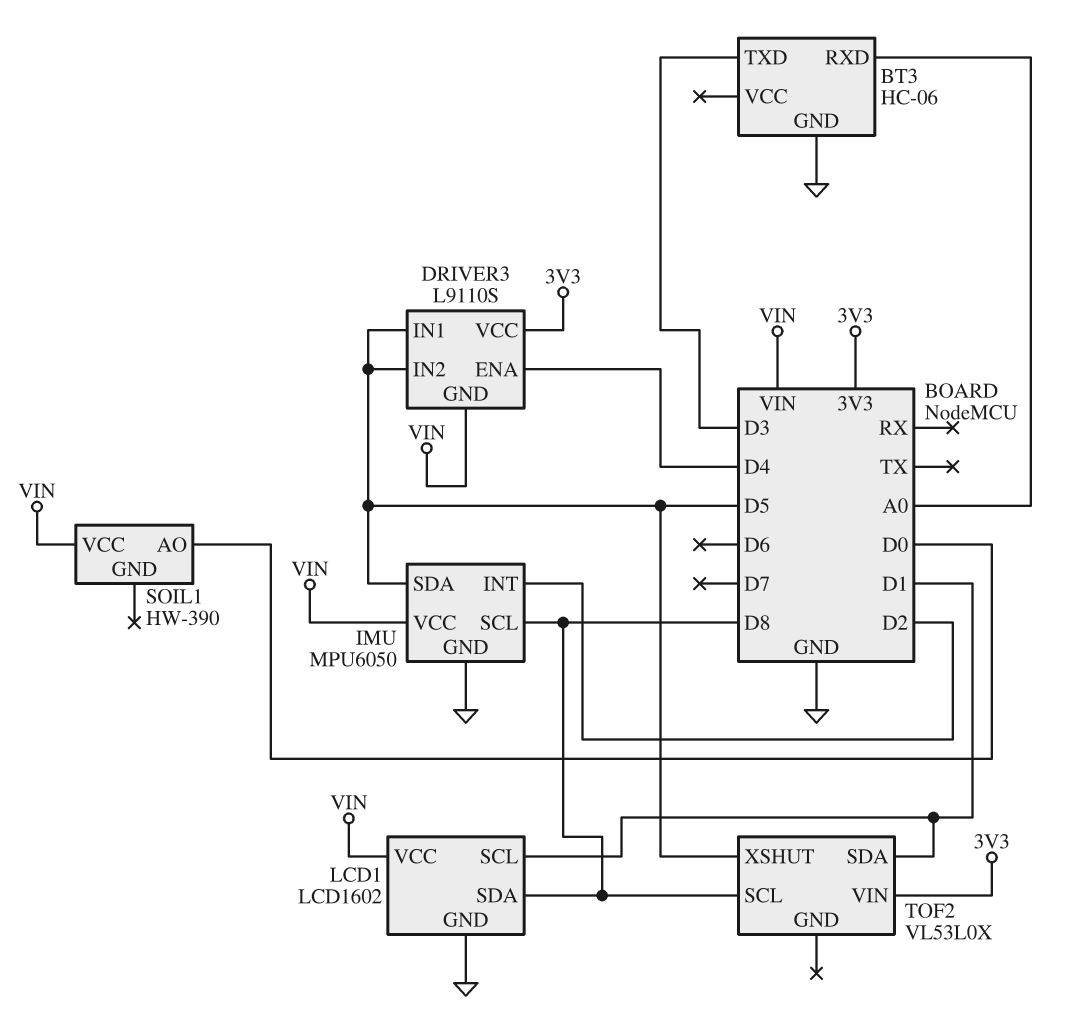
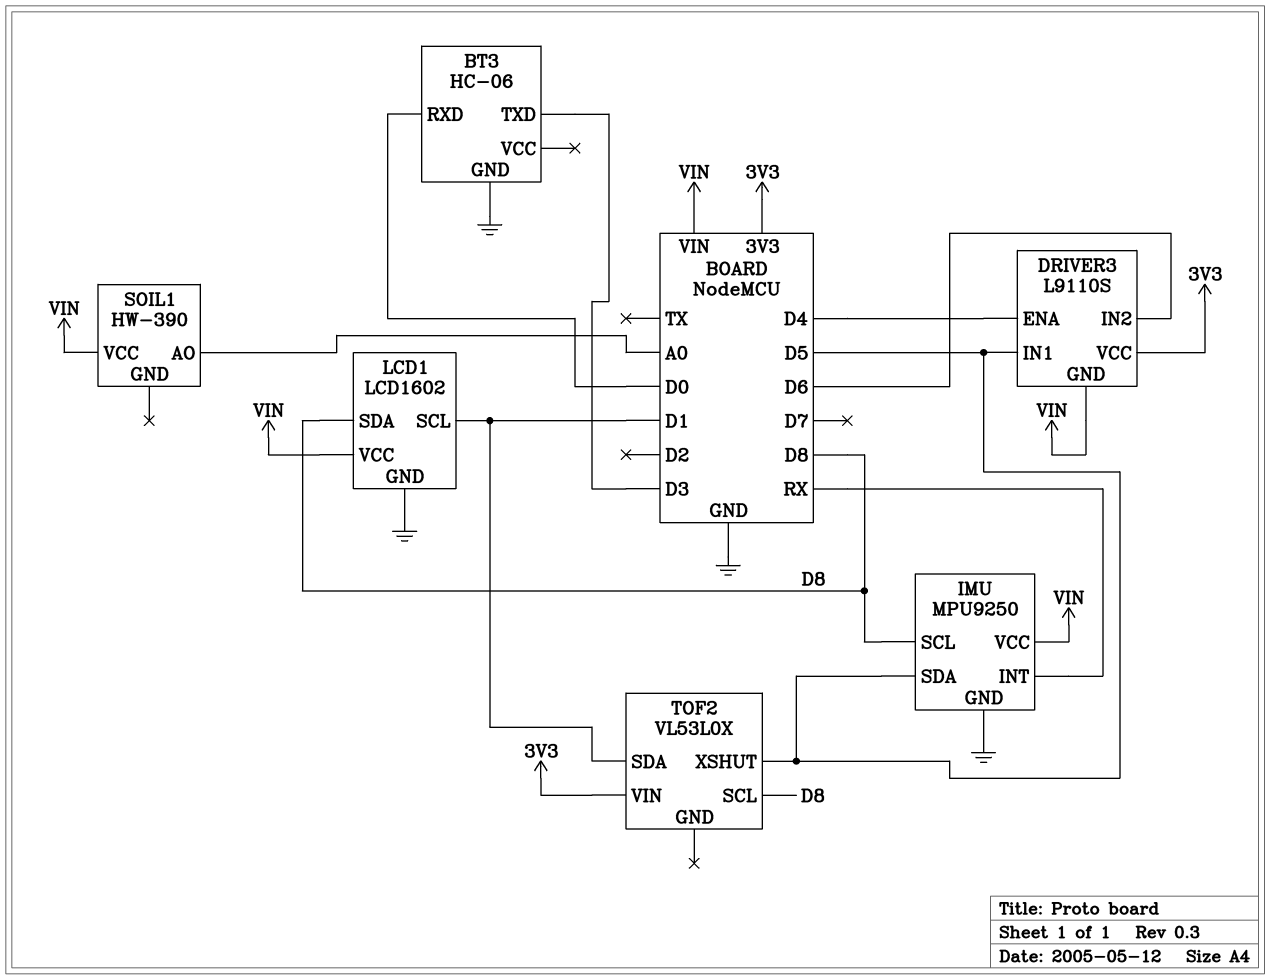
BT3 pin RXD: A0 -> D0
DRIVER3 pin IN2: D5 -> D6
IMU: MPU6050 -> MPU9250
IMU pin INT: D2 -> RX
SOIL1 pin AO: D0 -> A0

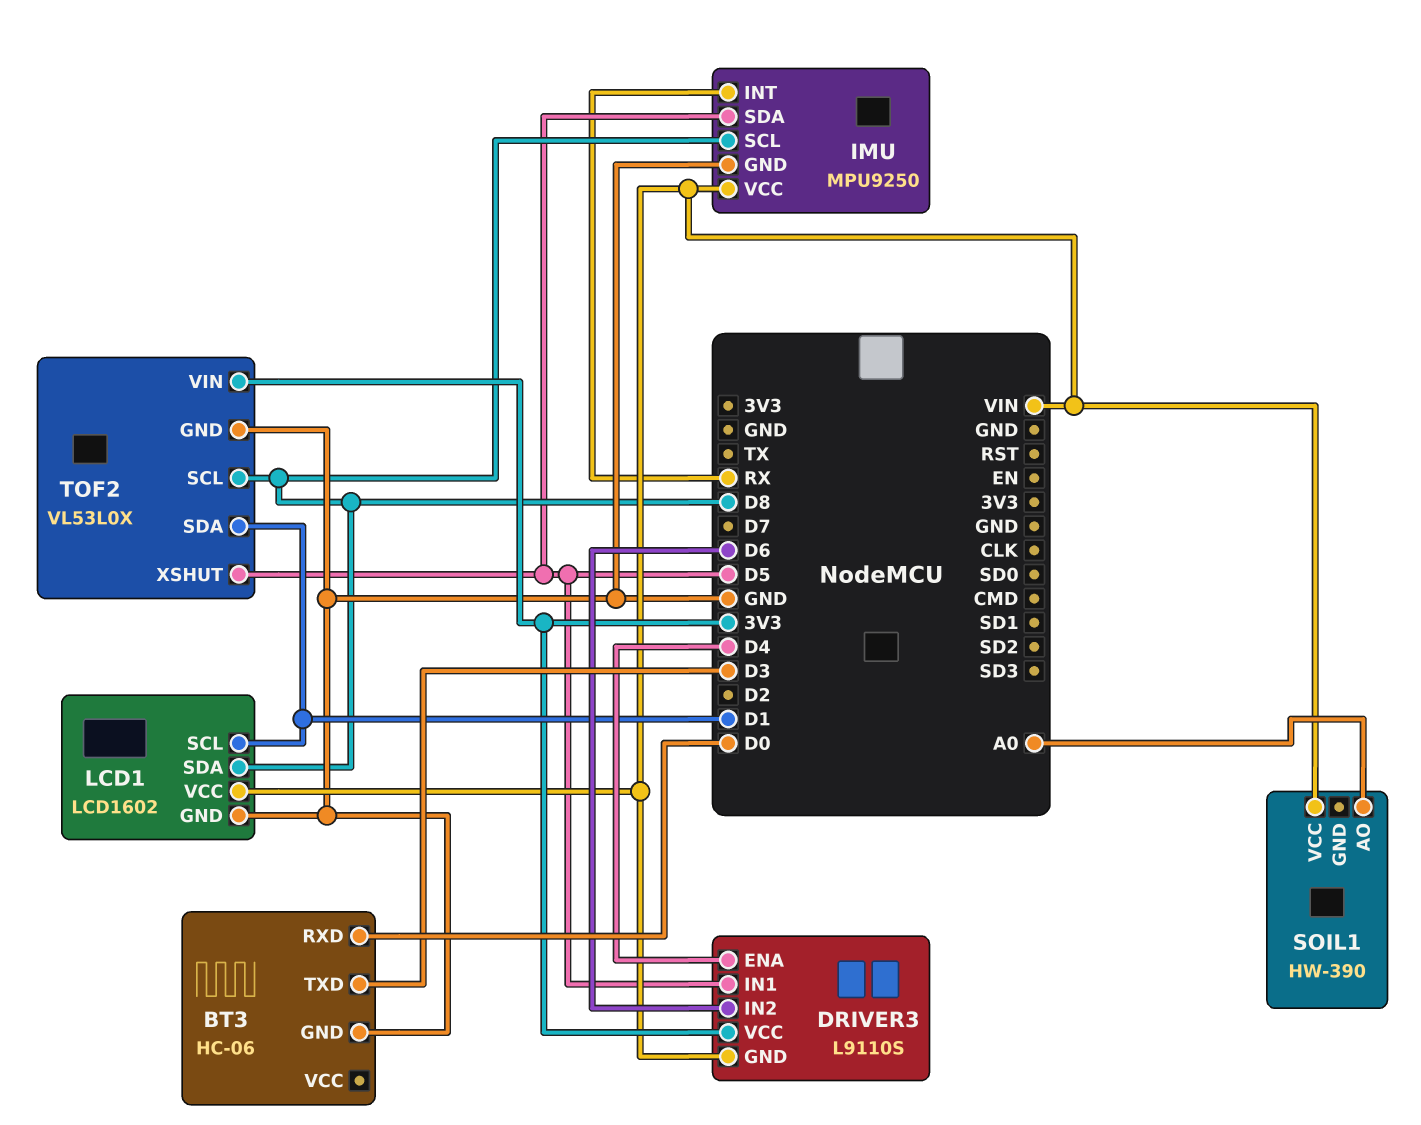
TOF2 pin GND: none -> GND

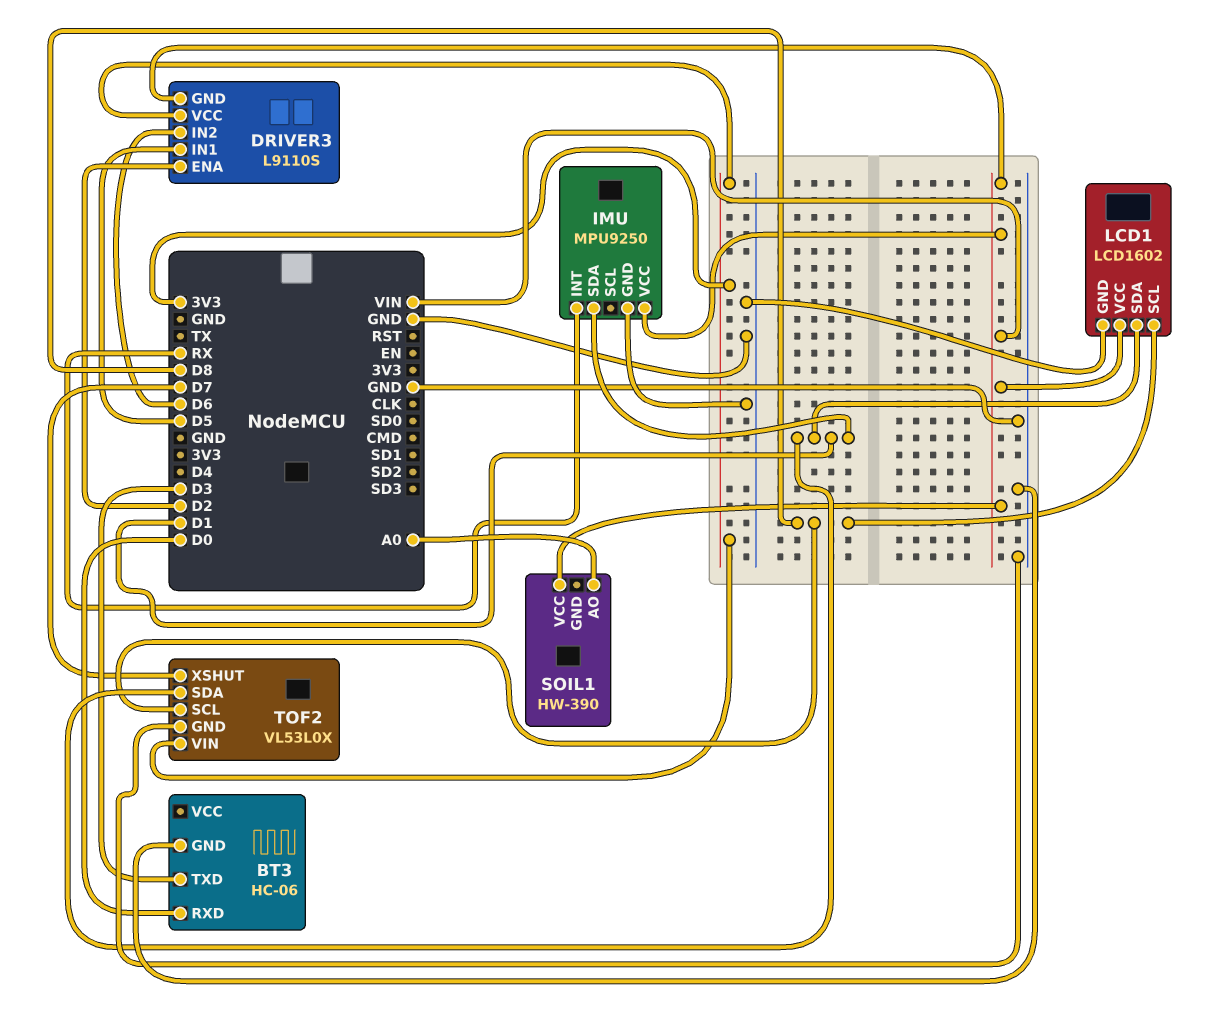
DRIVER3 pin ENA: D4 -> D2
IMU pin SCL: D8 -> none
IMU pin SDA: D5 -> D1
LCD1 pin SCL: D1 -> D8
LCD1 pin SDA: D8 -> D1
TOF2 pin XSHUT: D5 -> D7

